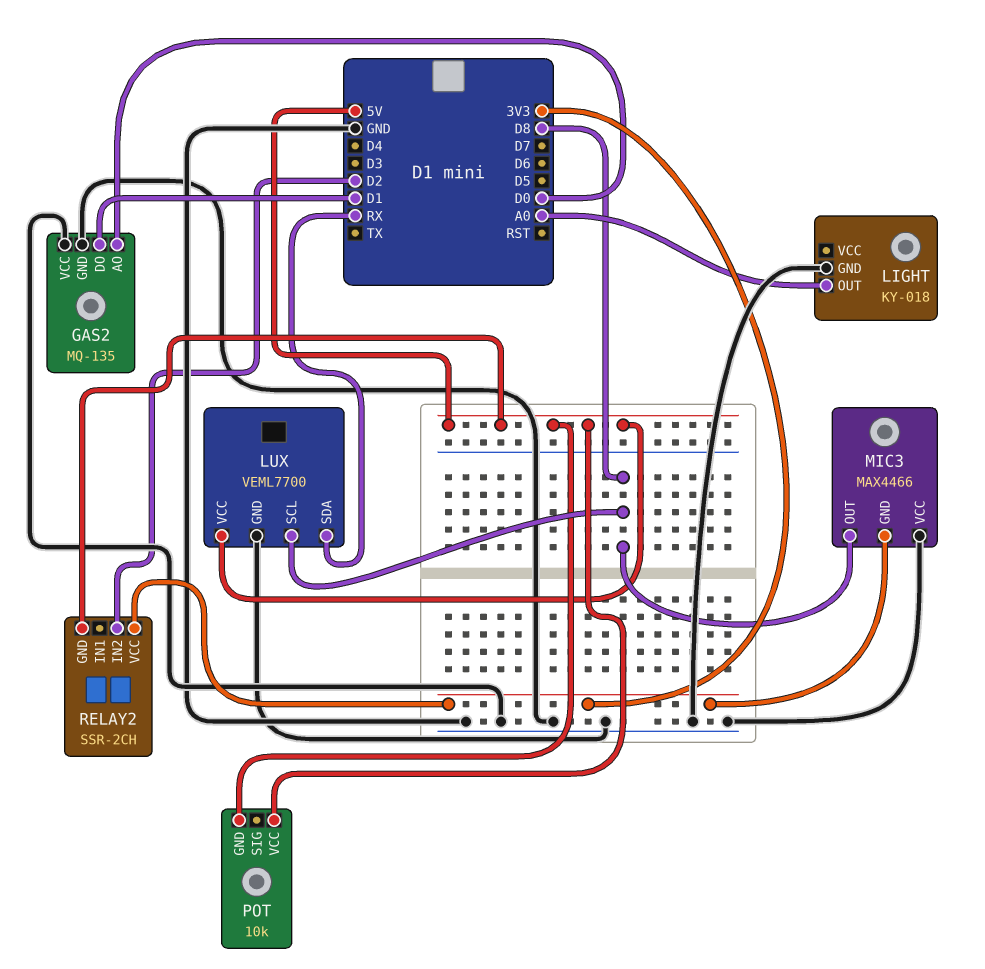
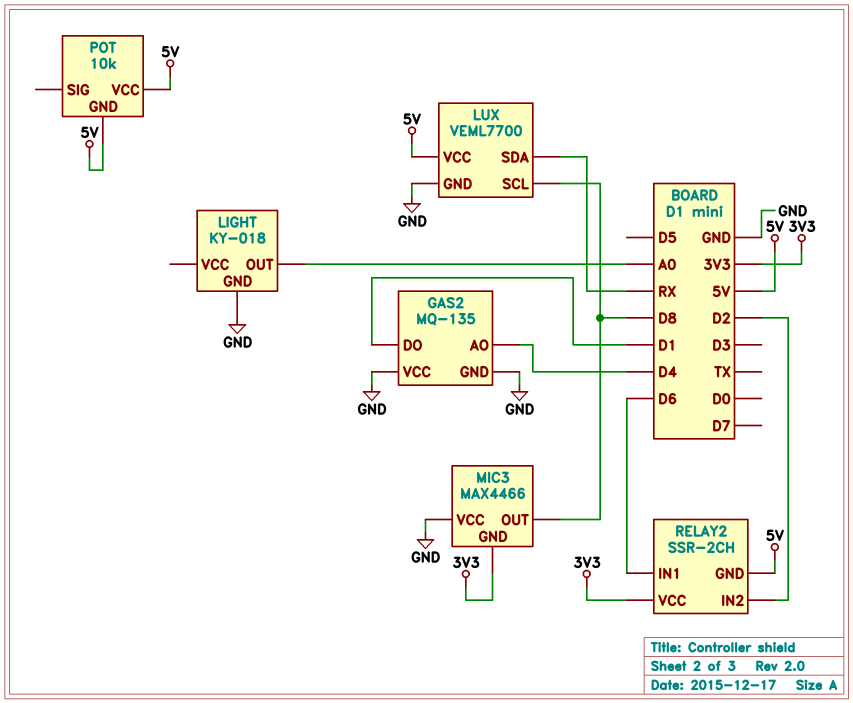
GAS2 pin AO: D0 -> D4
RELAY2 pin IN1: none -> D6

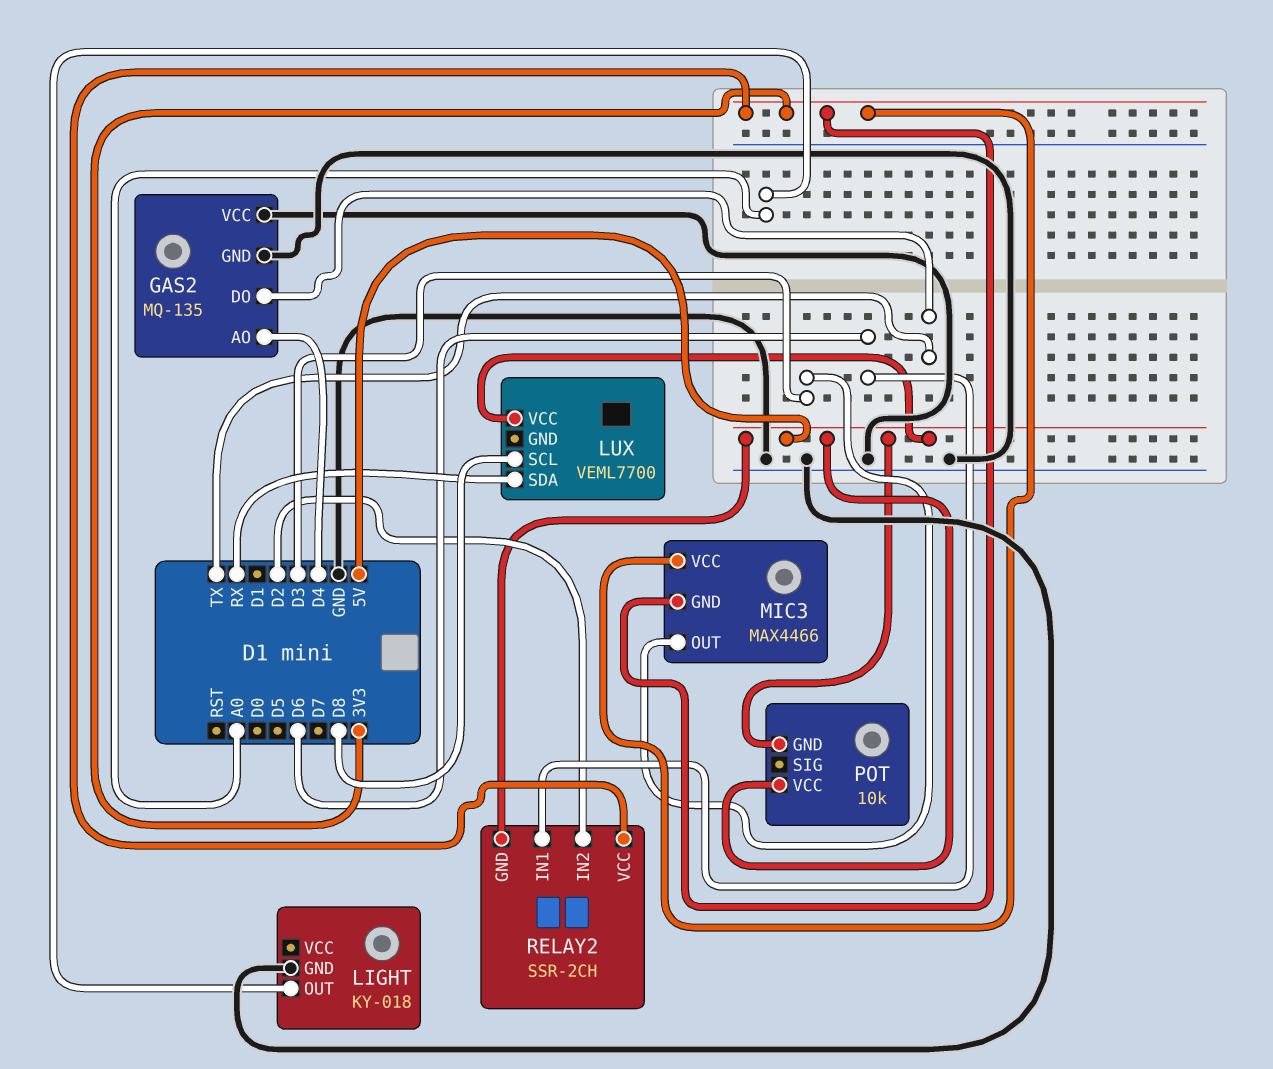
GAS2 pin DO: D1 -> TX
LUX pin GND: GND -> none
MIC3 pin OUT: D8 -> D3
MIC3 pin VCC: GND -> 3V3

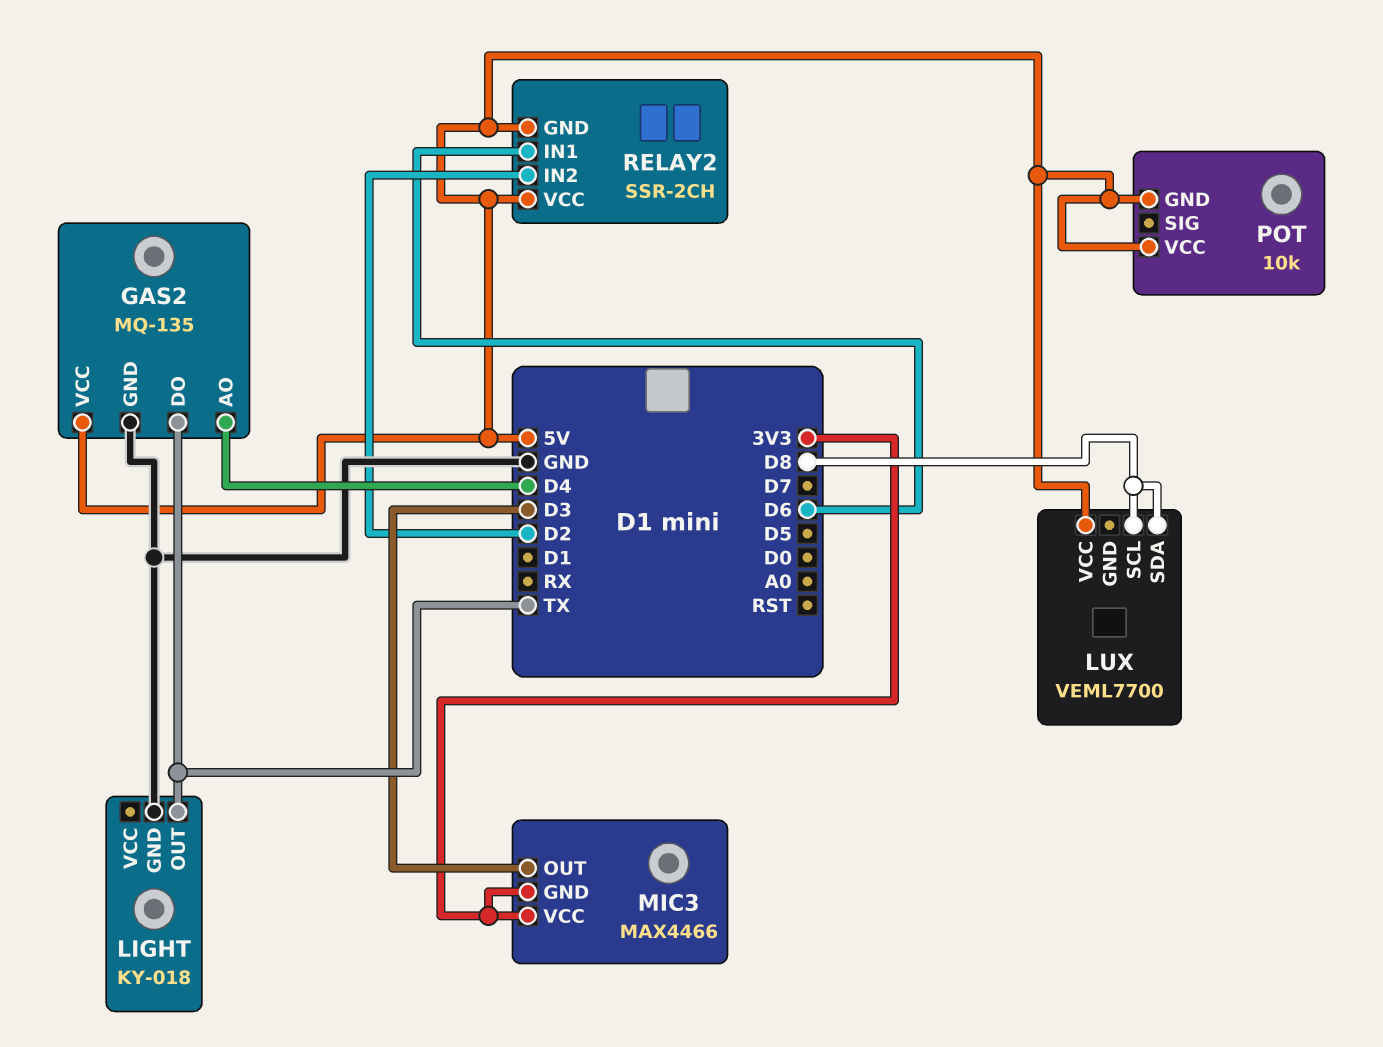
GAS2 pin VCC: GND -> 5V
LIGHT pin OUT: A0 -> TX
LUX pin SDA: RX -> D8
RELAY2 pin VCC: 3V3 -> 5V

